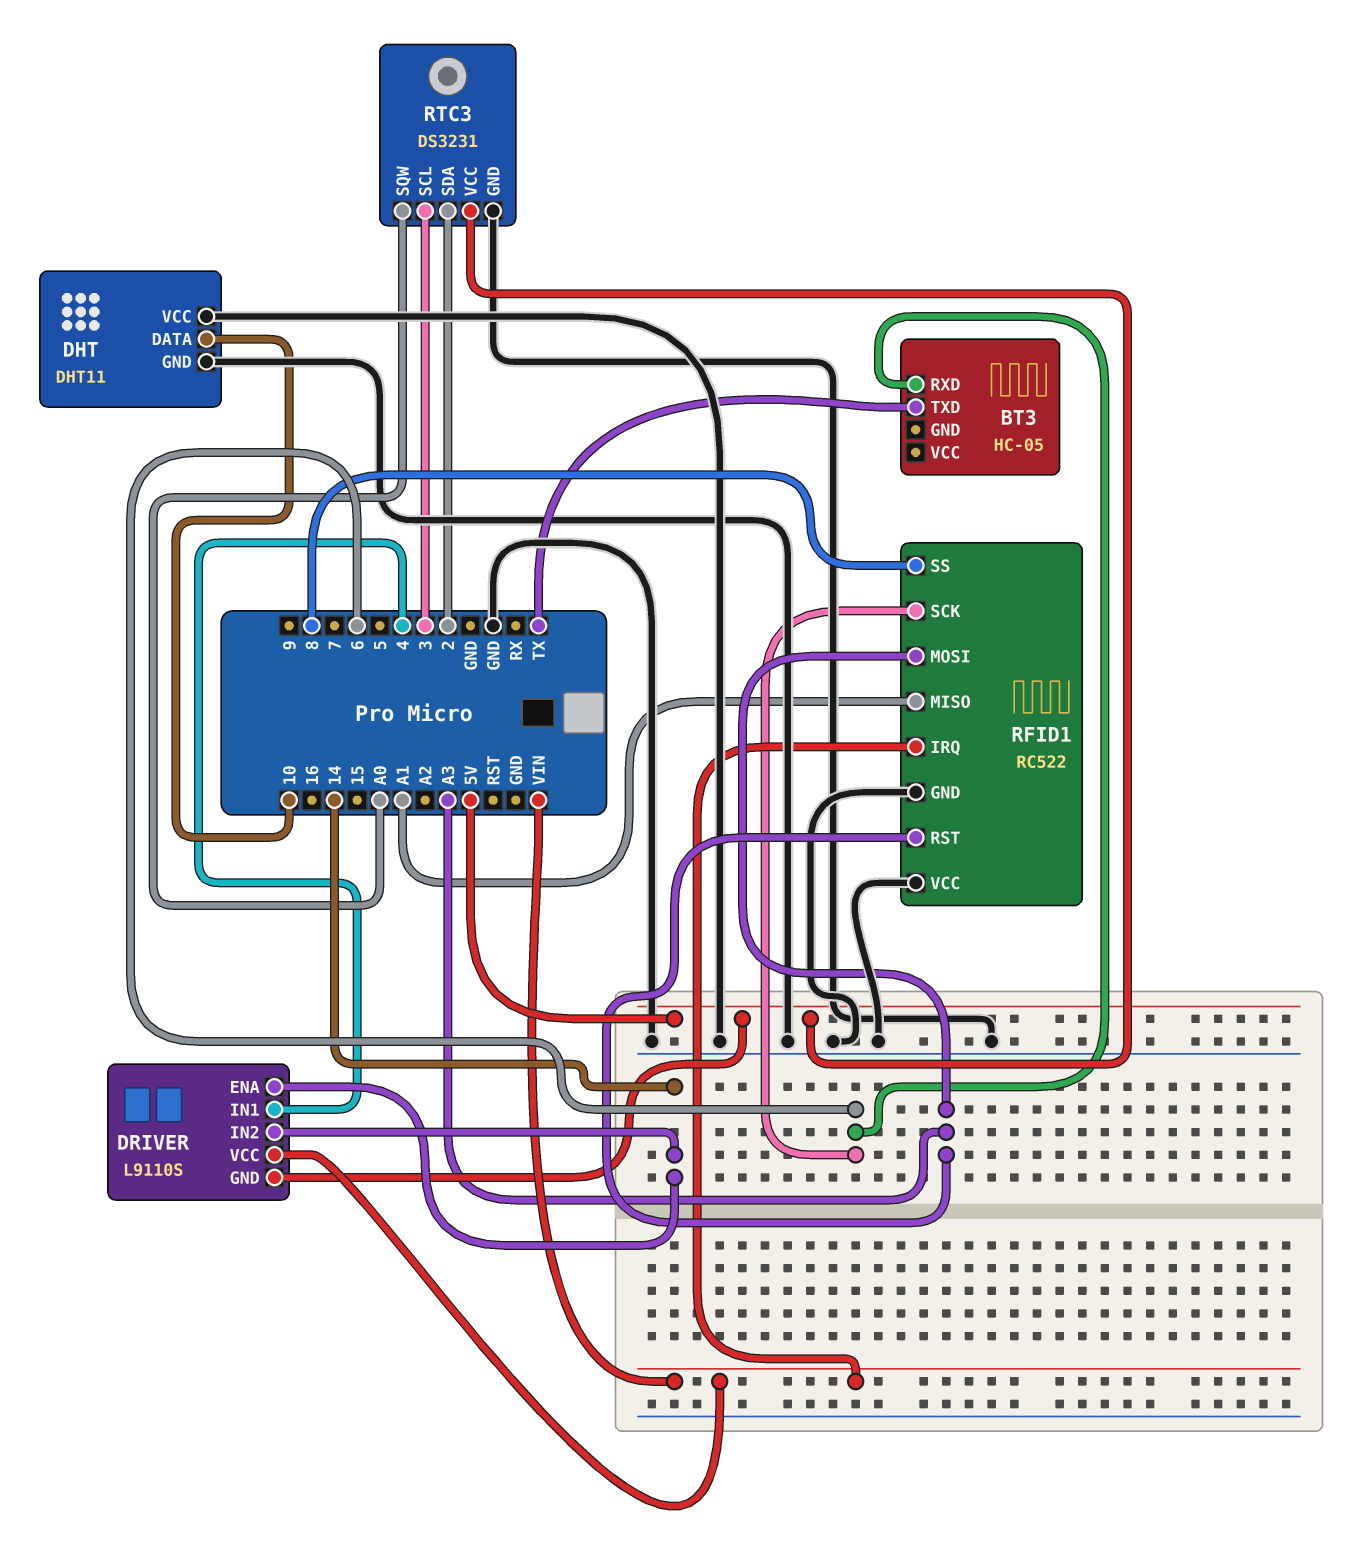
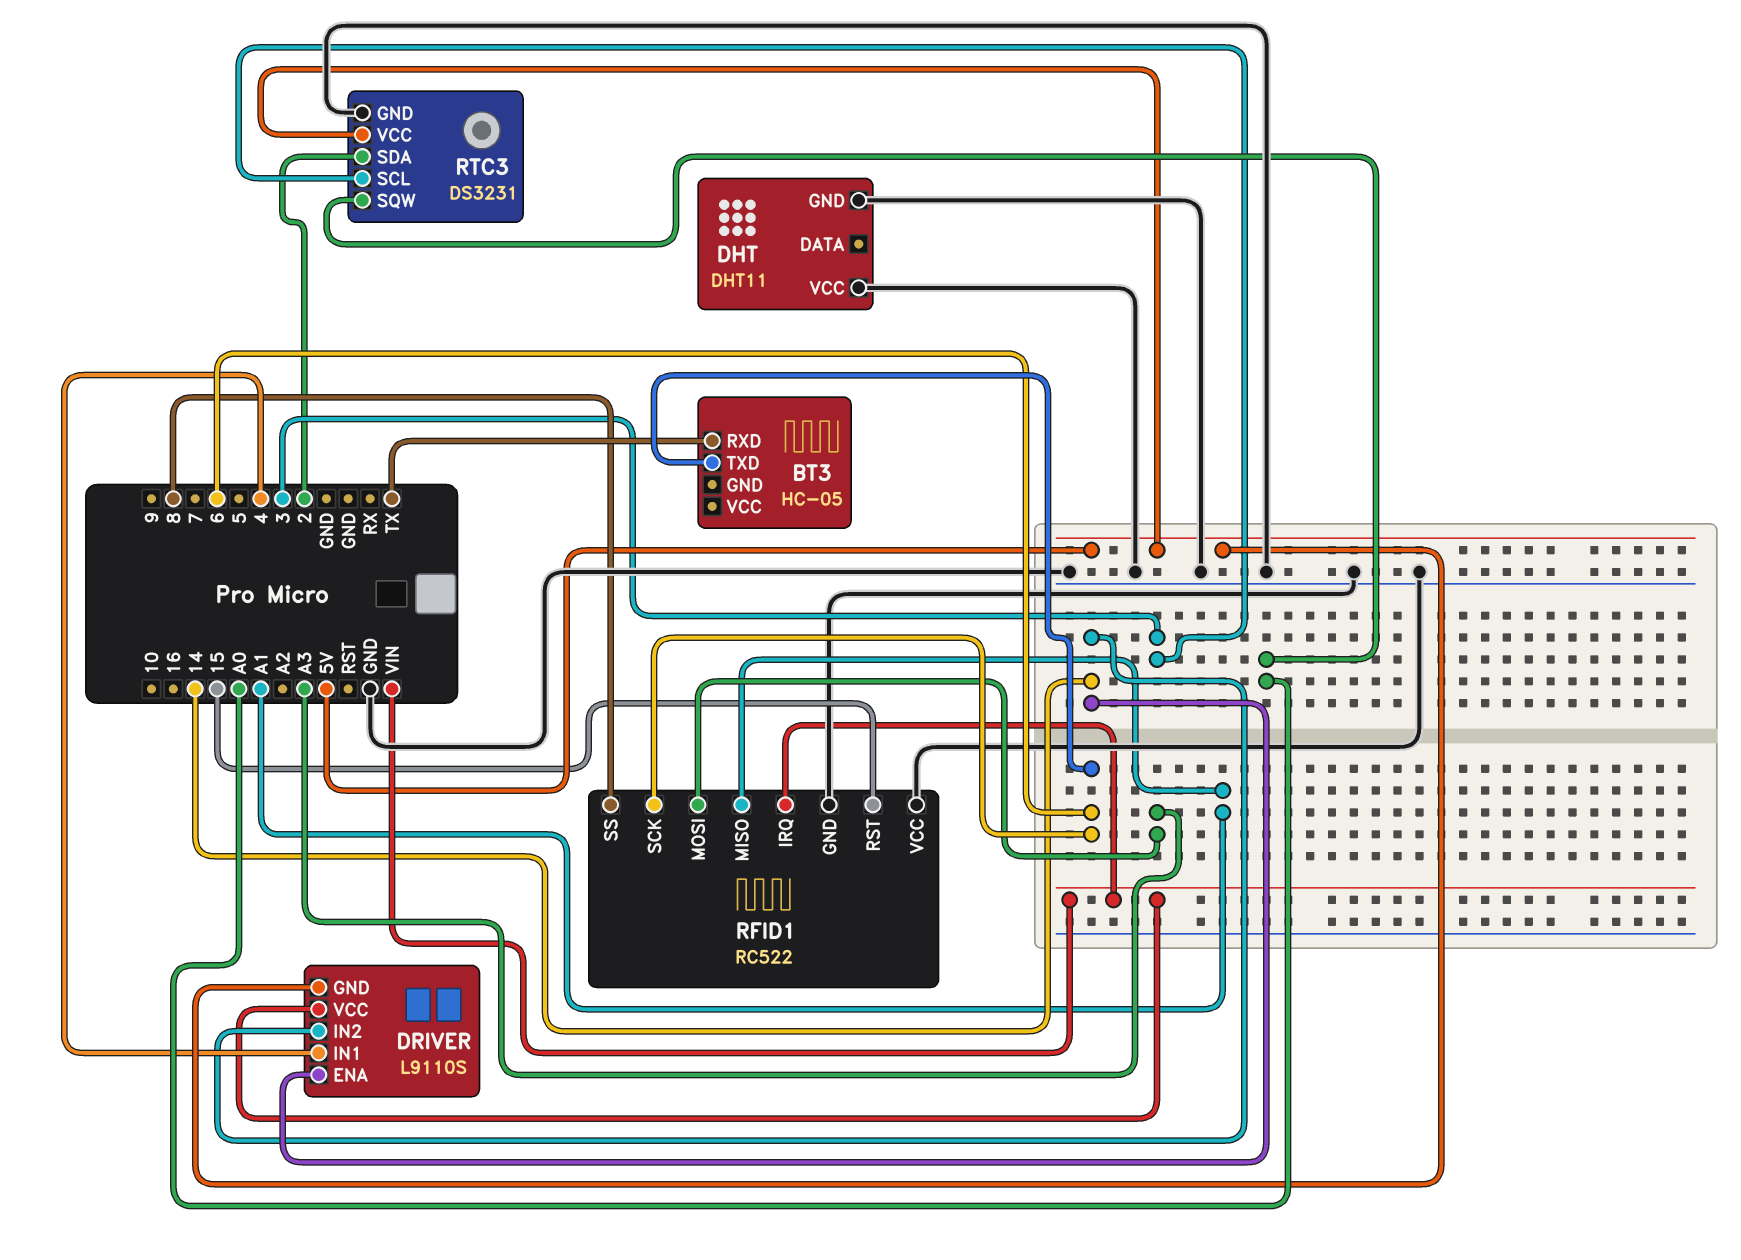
BT3 pin RXD: 6 -> TX
BT3 pin TXD: TX -> 6
DHT pin DATA: 10 -> none
RFID1 pin RST: A3 -> 15

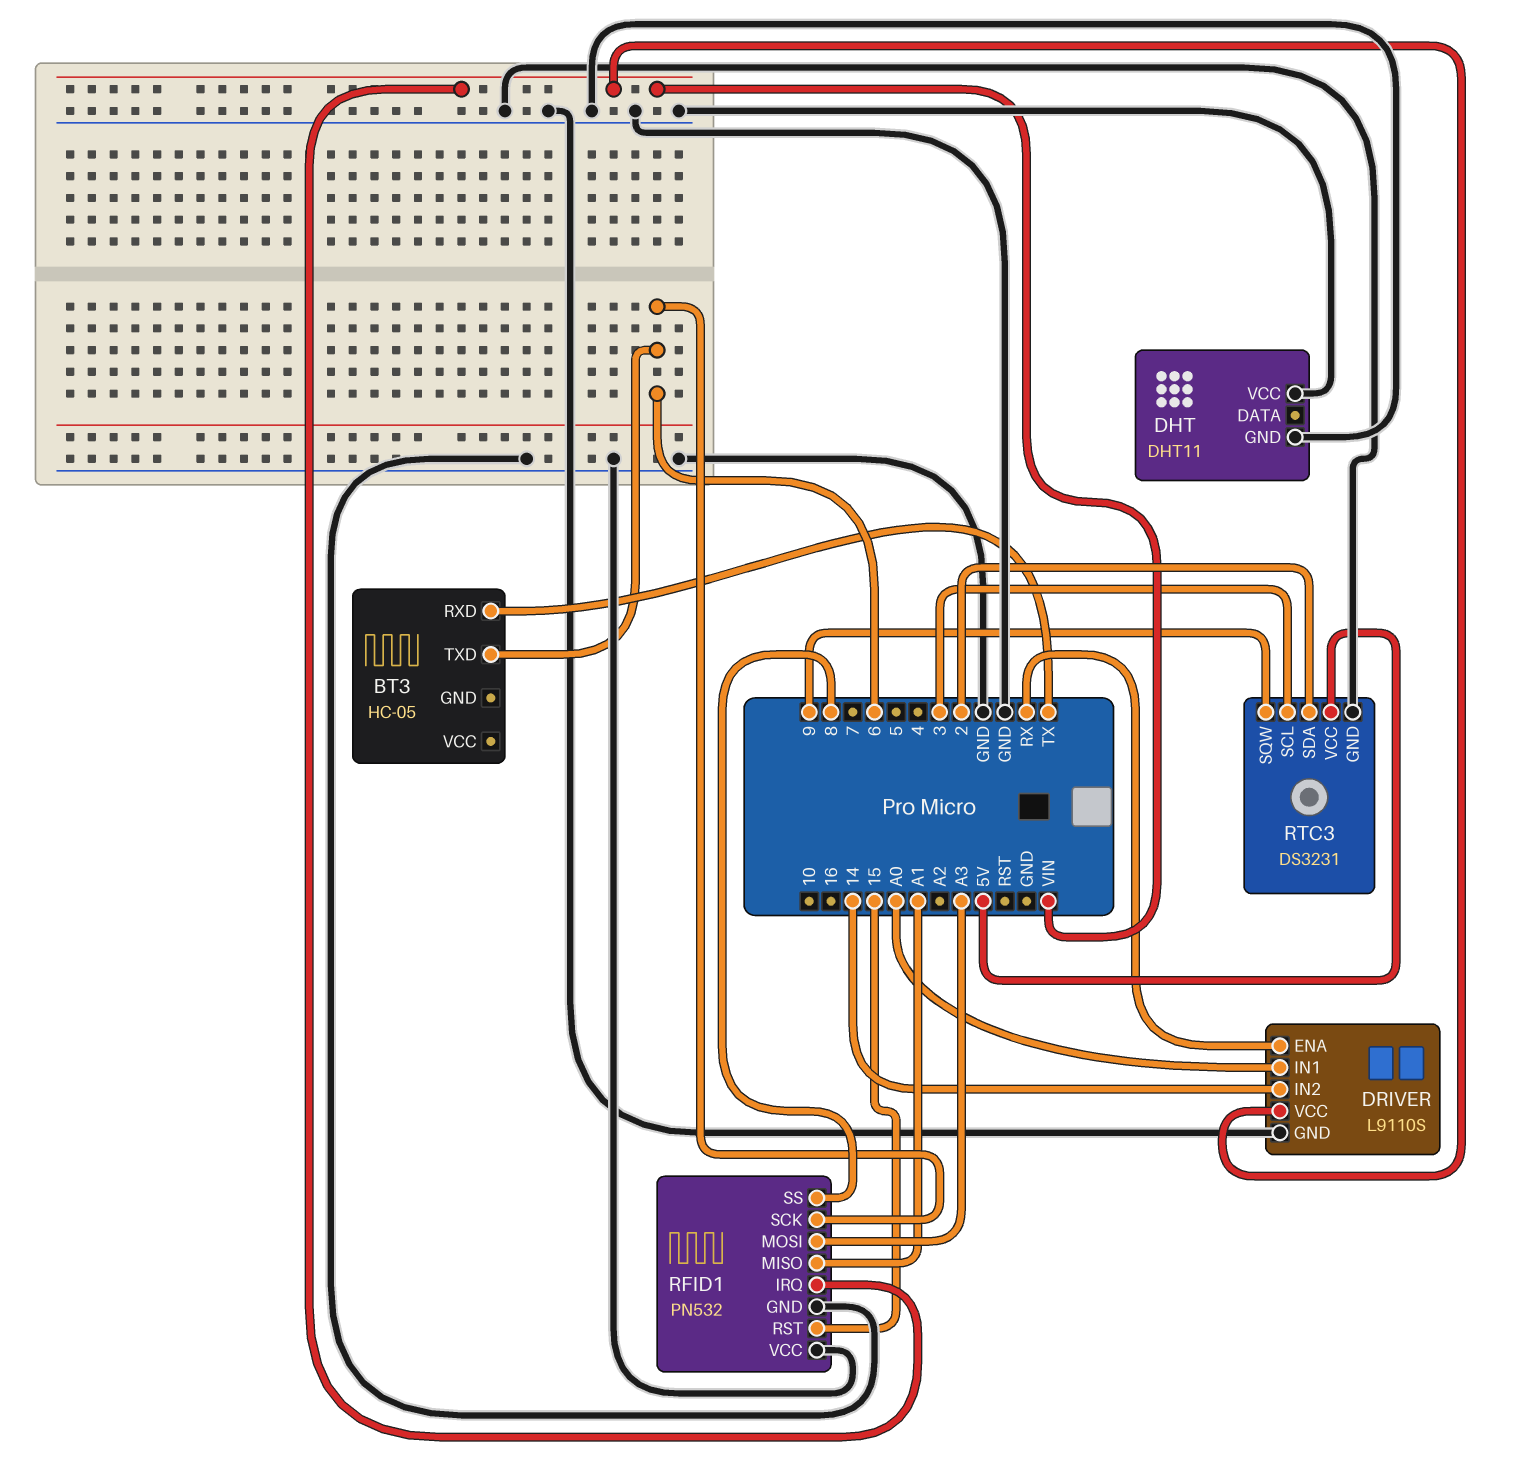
DRIVER pin ENA: 14 -> RX
DRIVER pin GND: 5V -> GND
DRIVER pin IN1: 4 -> A0
RFID1: RC522 -> PN532
RTC3 pin SQW: A0 -> 9

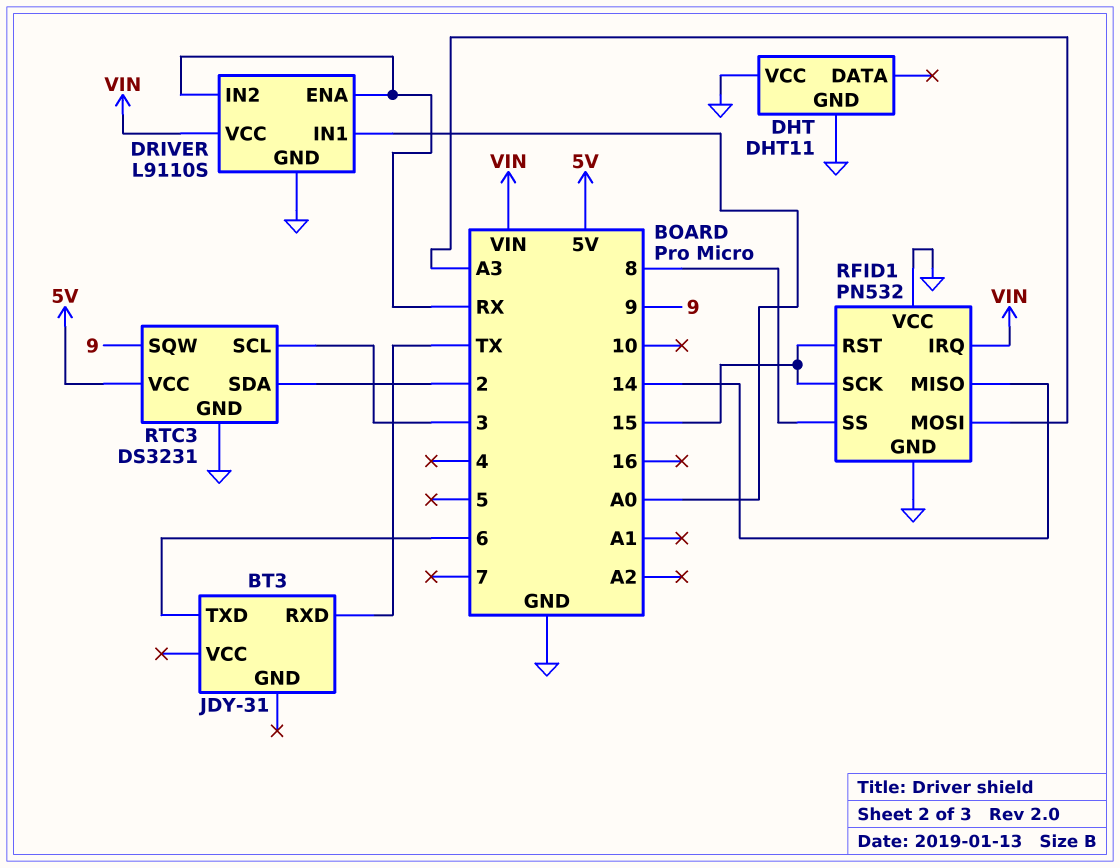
BT3: HC-05 -> JDY-31
DRIVER pin IN2: 14 -> RX
RFID1 pin MISO: A1 -> 14
RFID1 pin SCK: 6 -> 15

